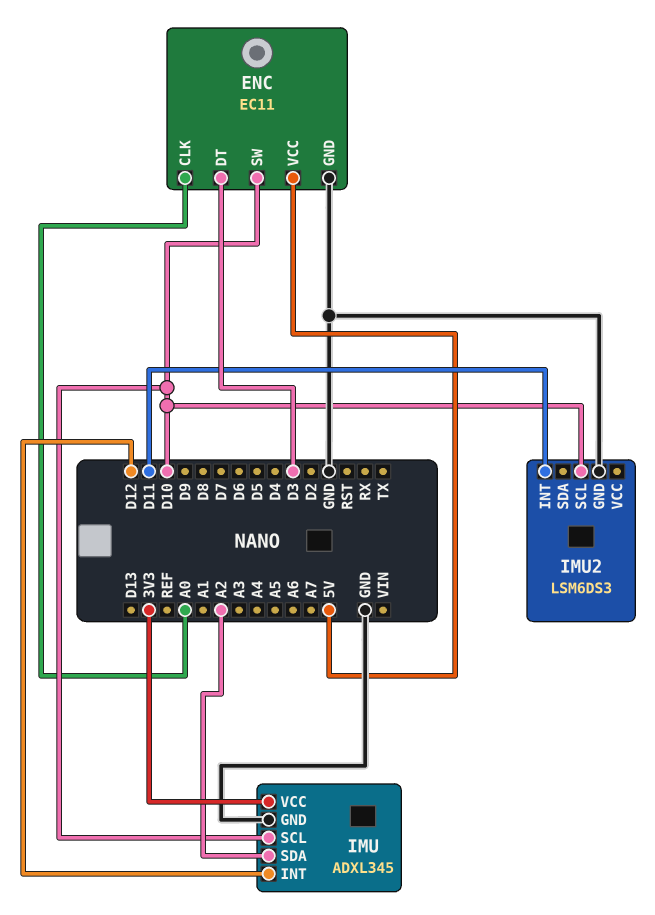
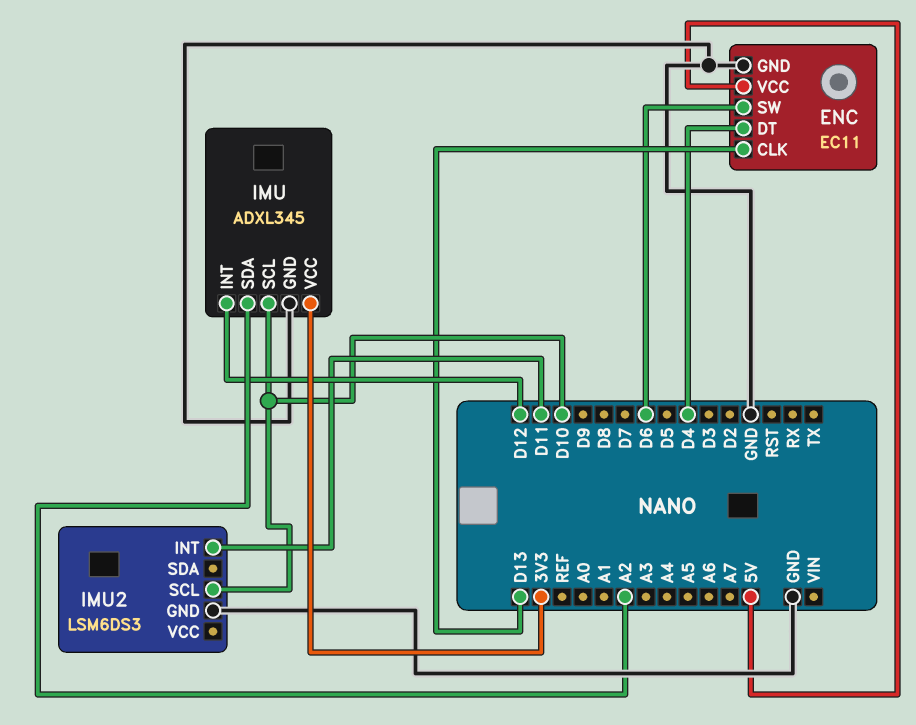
ENC pin CLK: A0 -> D13
ENC pin DT: D3 -> D4
ENC pin SW: D10 -> D6

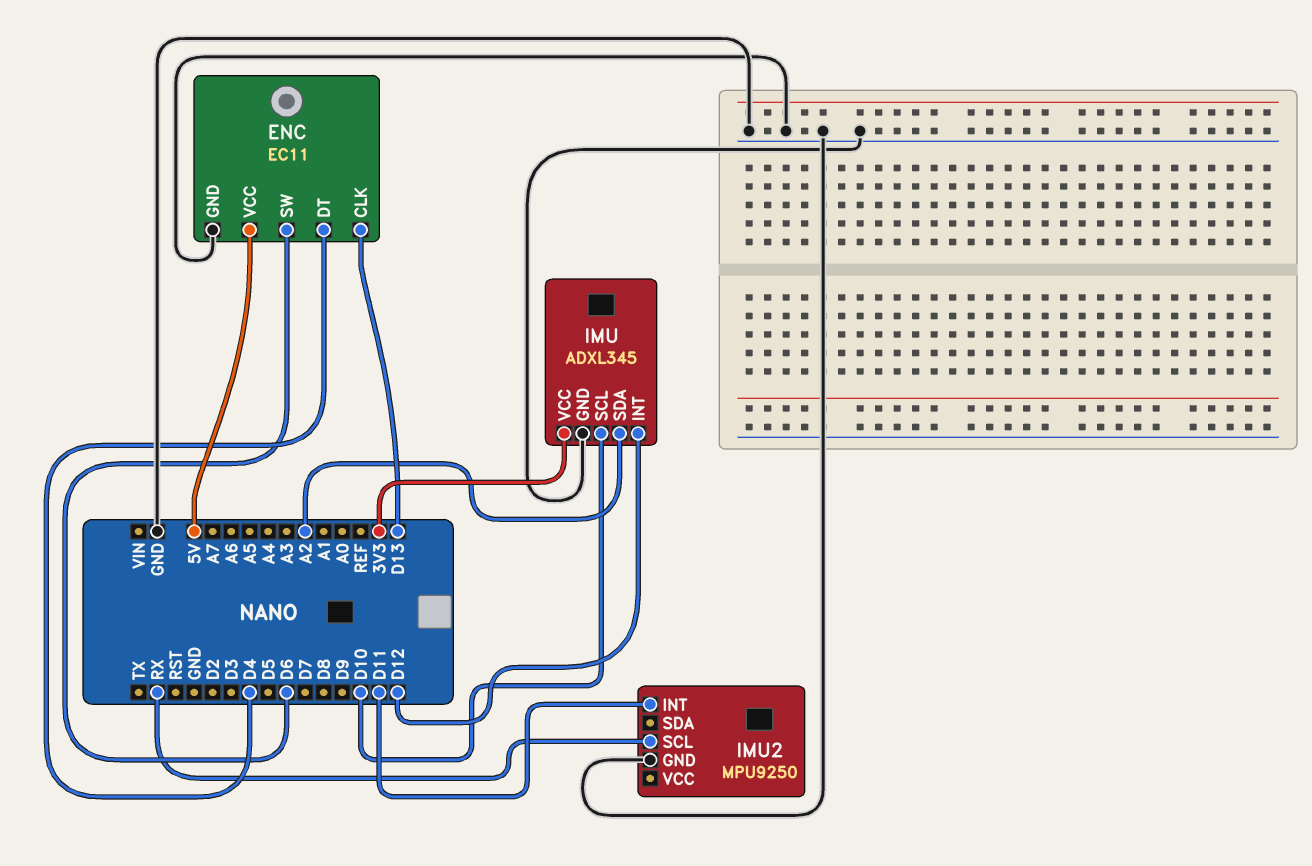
IMU2: LSM6DS3 -> MPU9250
IMU2 pin SCL: D10 -> RX

